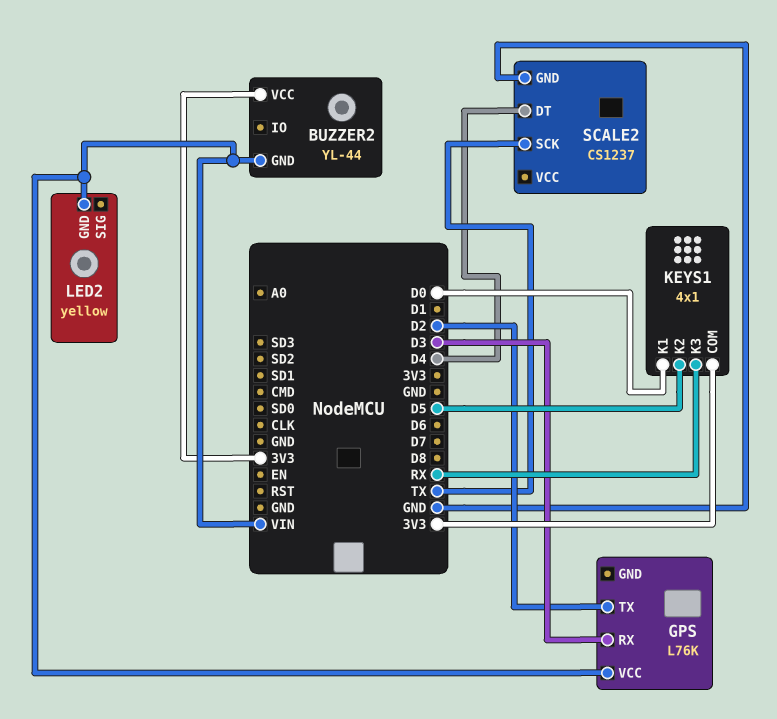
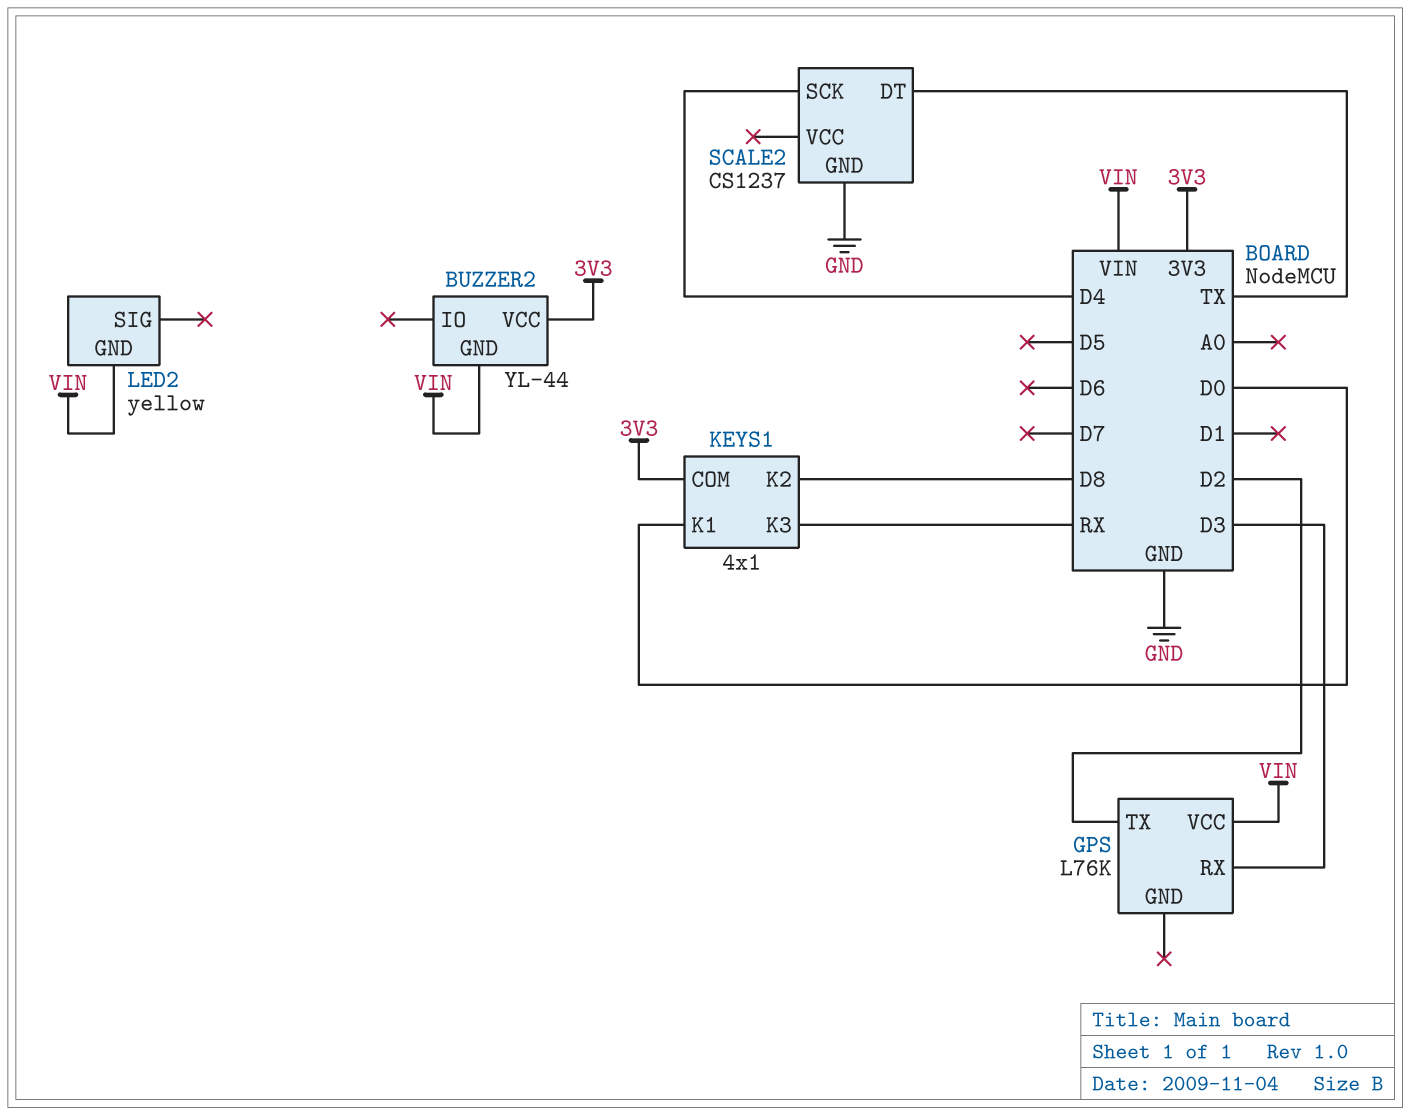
KEYS1 pin K2: D5 -> D8
SCALE2 pin DT: D4 -> TX
SCALE2 pin SCK: TX -> D4

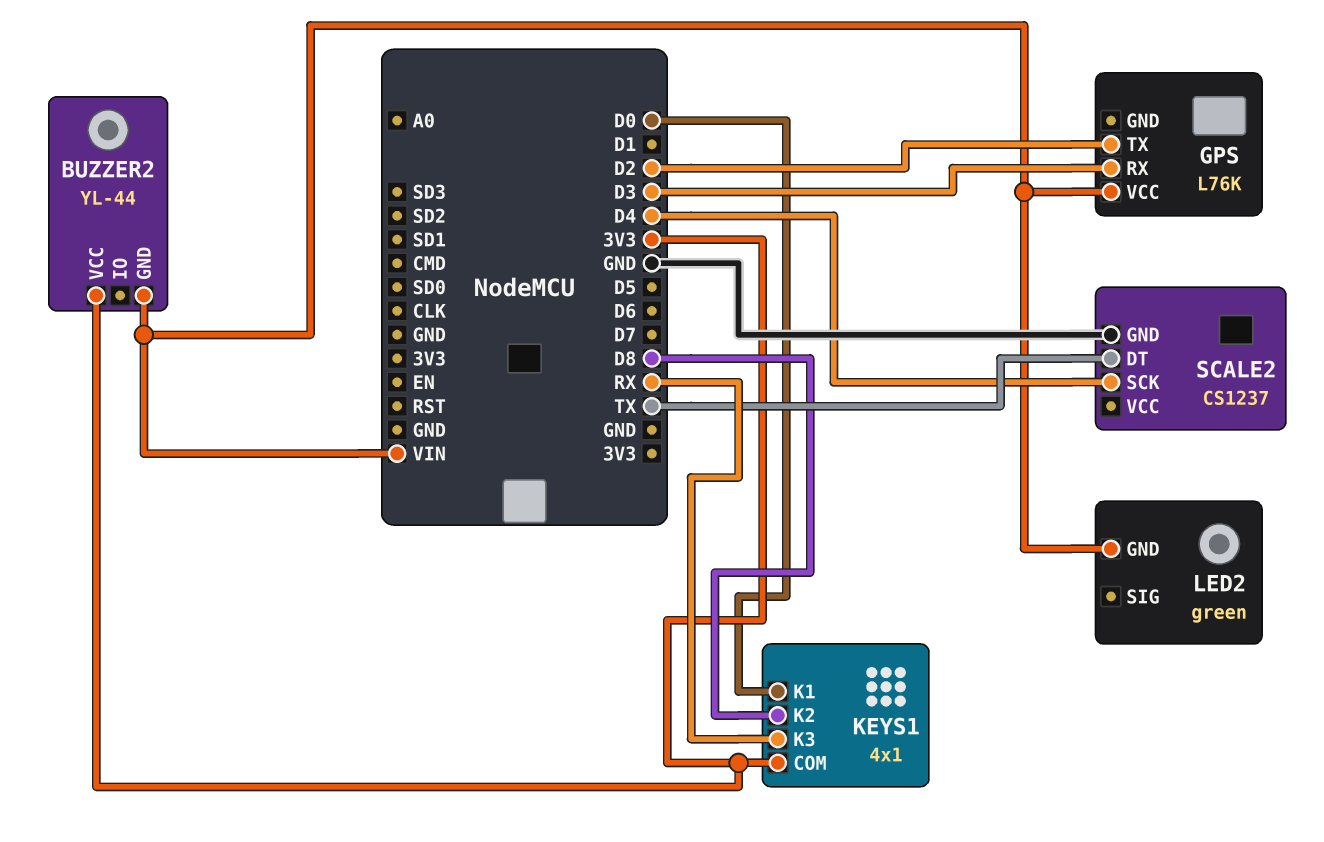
LED2: yellow -> green

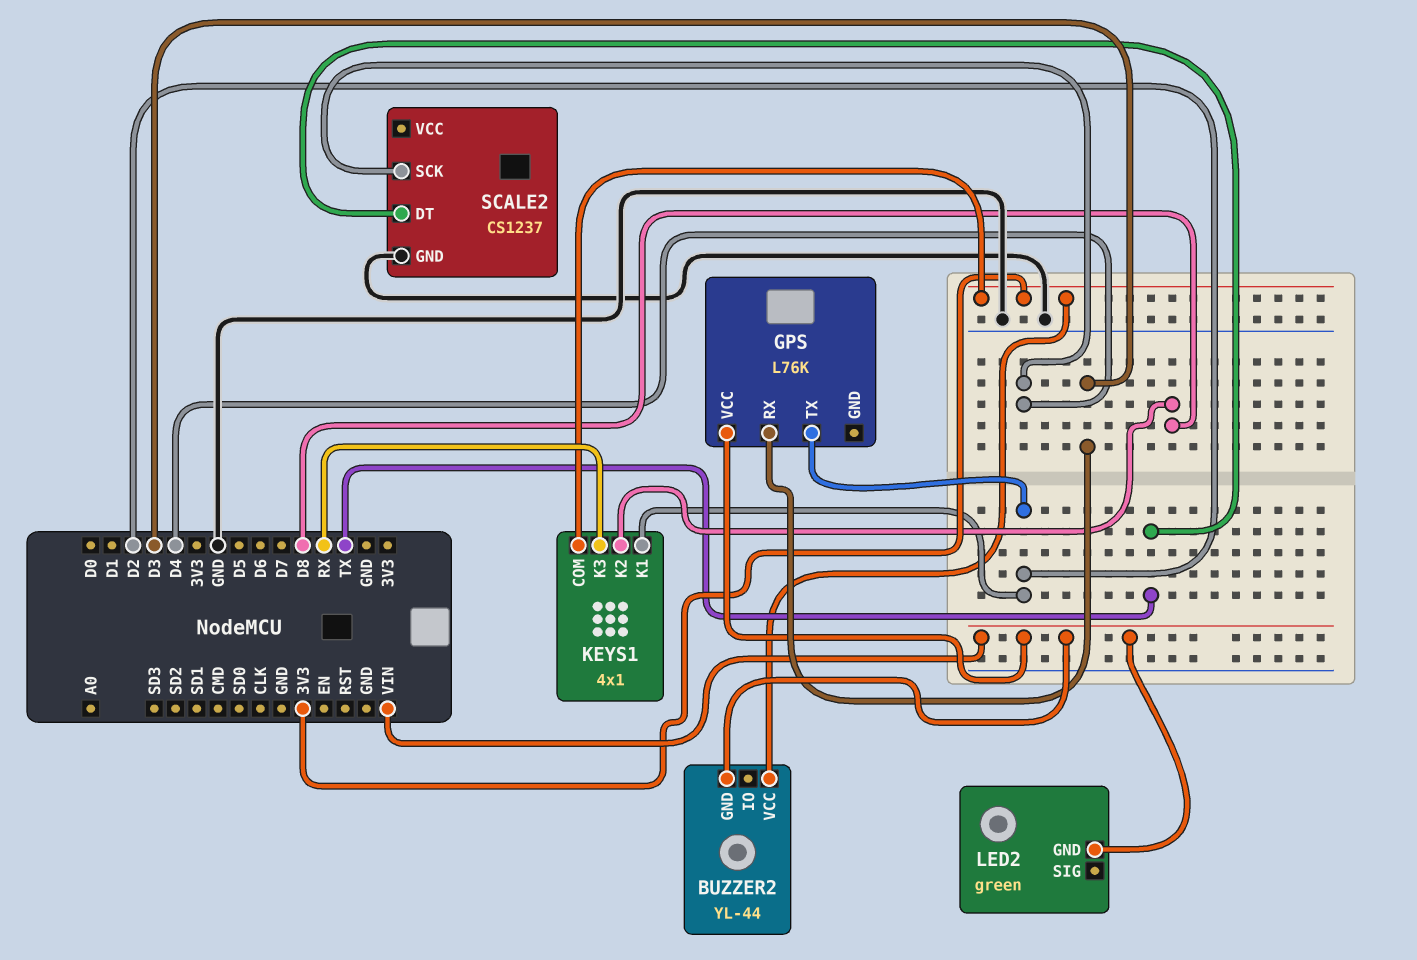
KEYS1 pin K1: D0 -> D2

